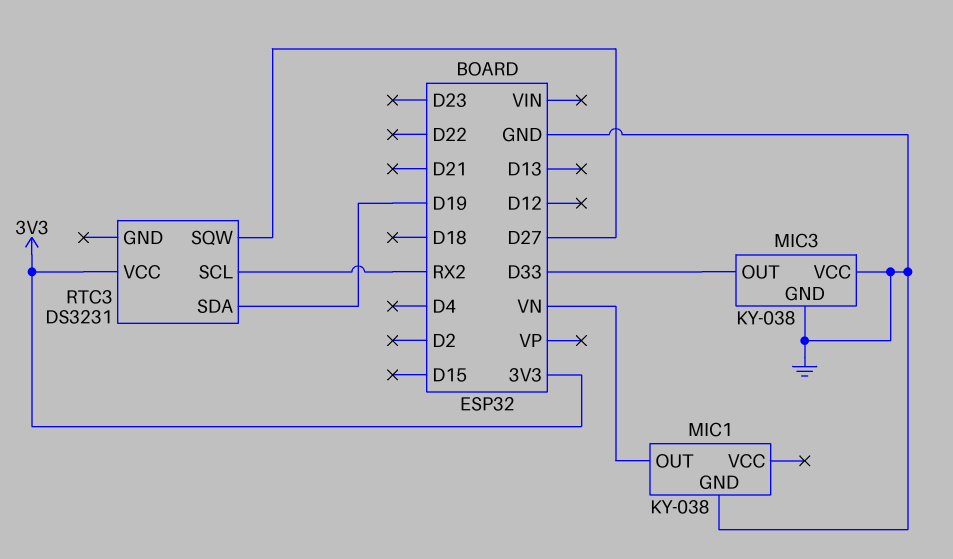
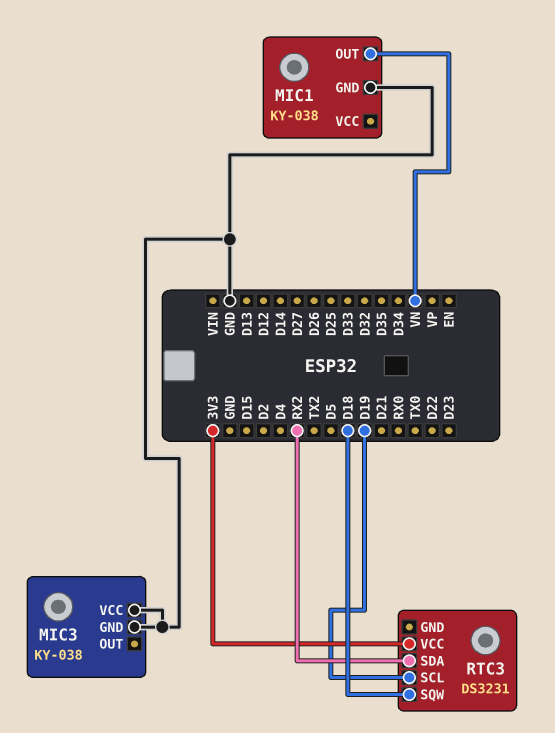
MIC3 pin OUT: D33 -> none
RTC3 pin SCL: RX2 -> D19
RTC3 pin SDA: D19 -> RX2
RTC3 pin SQW: D27 -> D18

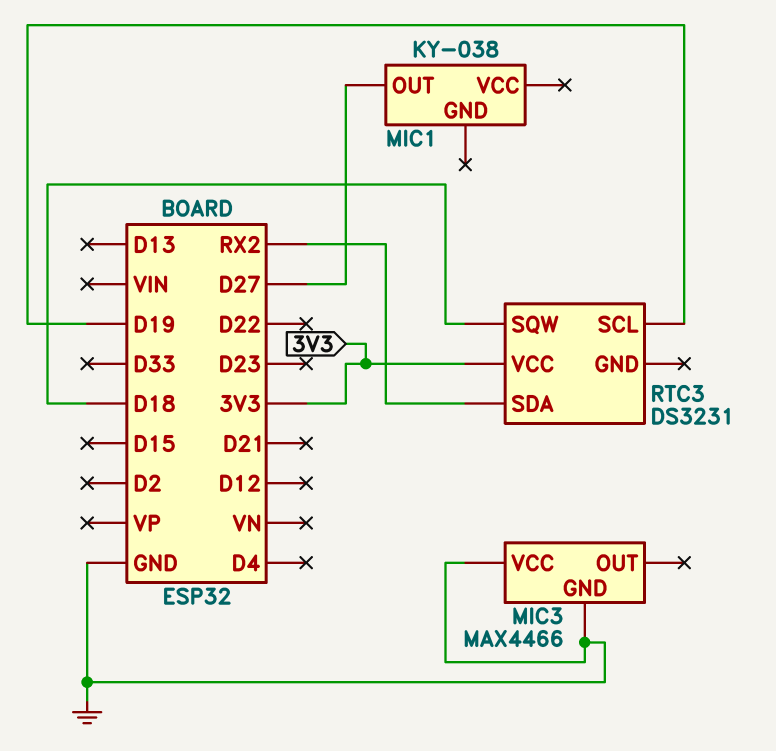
MIC1 pin GND: GND -> none
MIC1 pin OUT: VN -> D27
MIC3: KY-038 -> MAX4466

